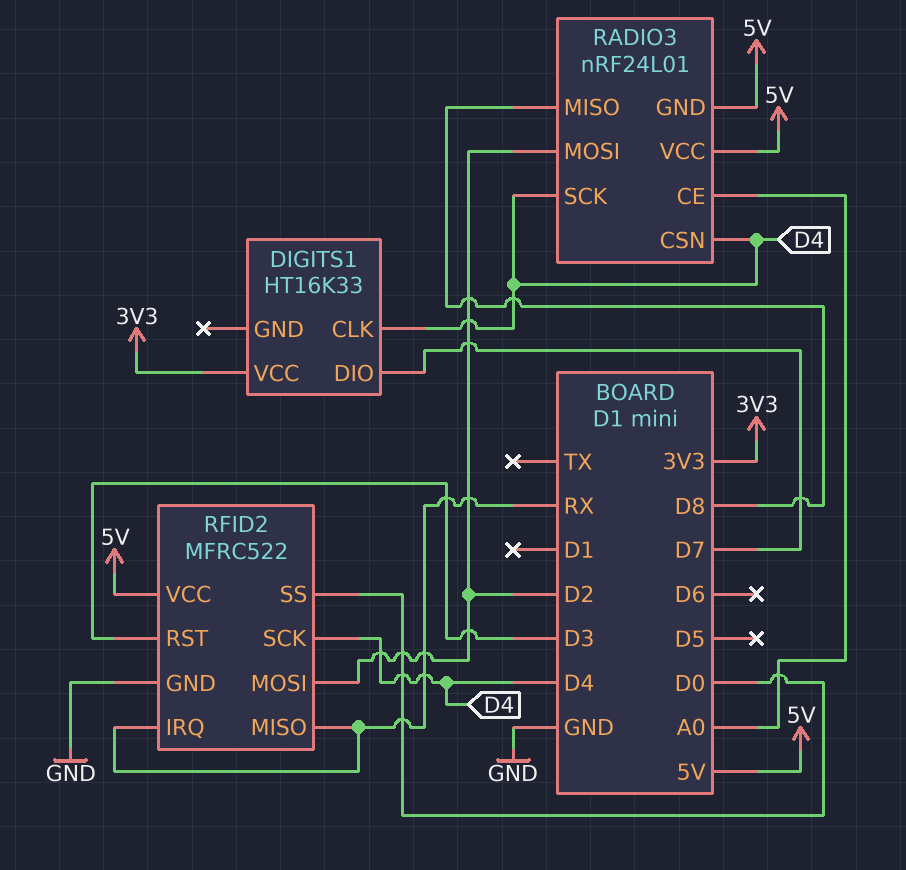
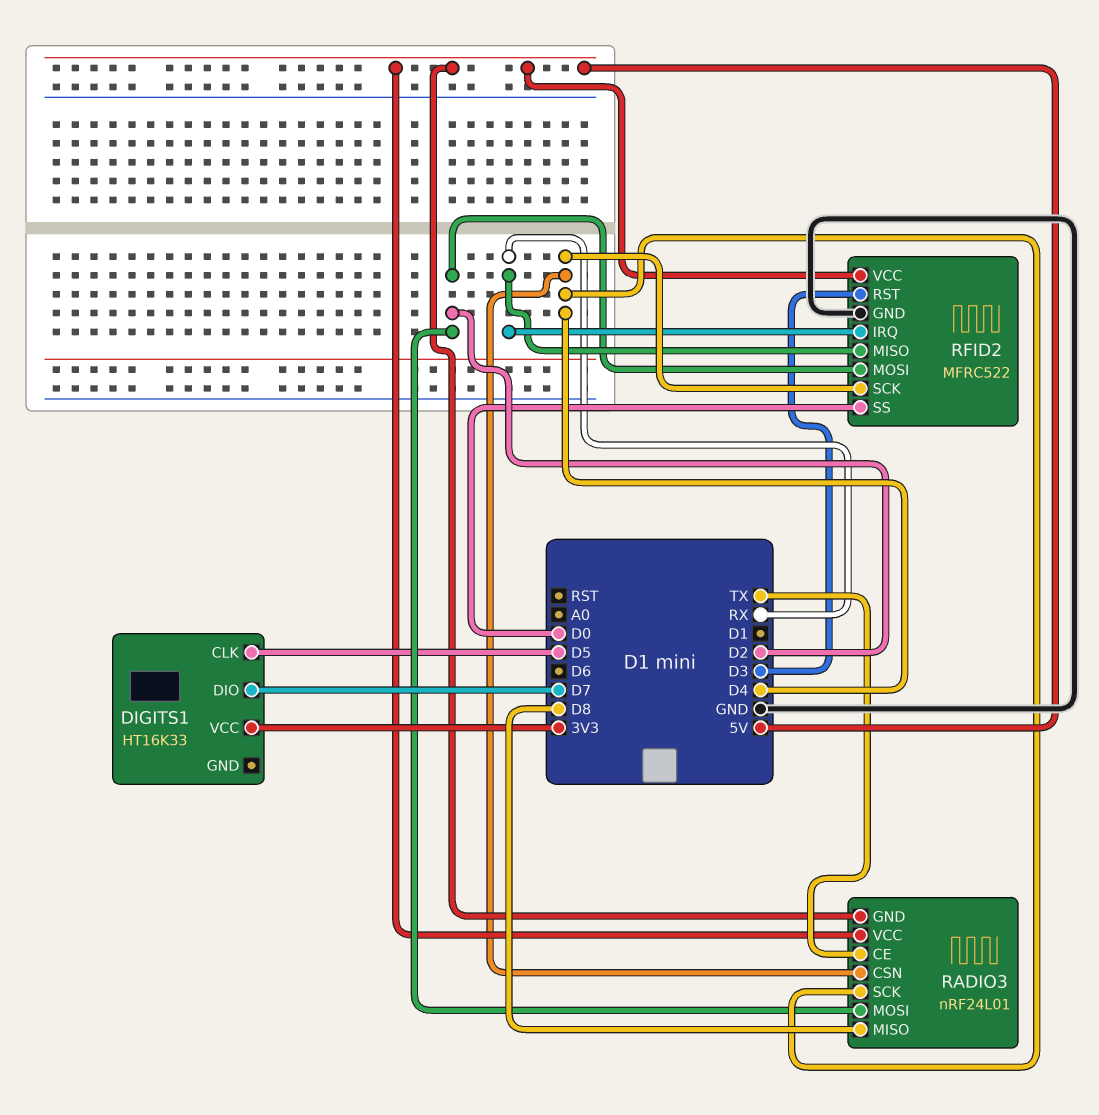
DIGITS1 pin CLK: D4 -> D5
RADIO3 pin CE: A0 -> TX

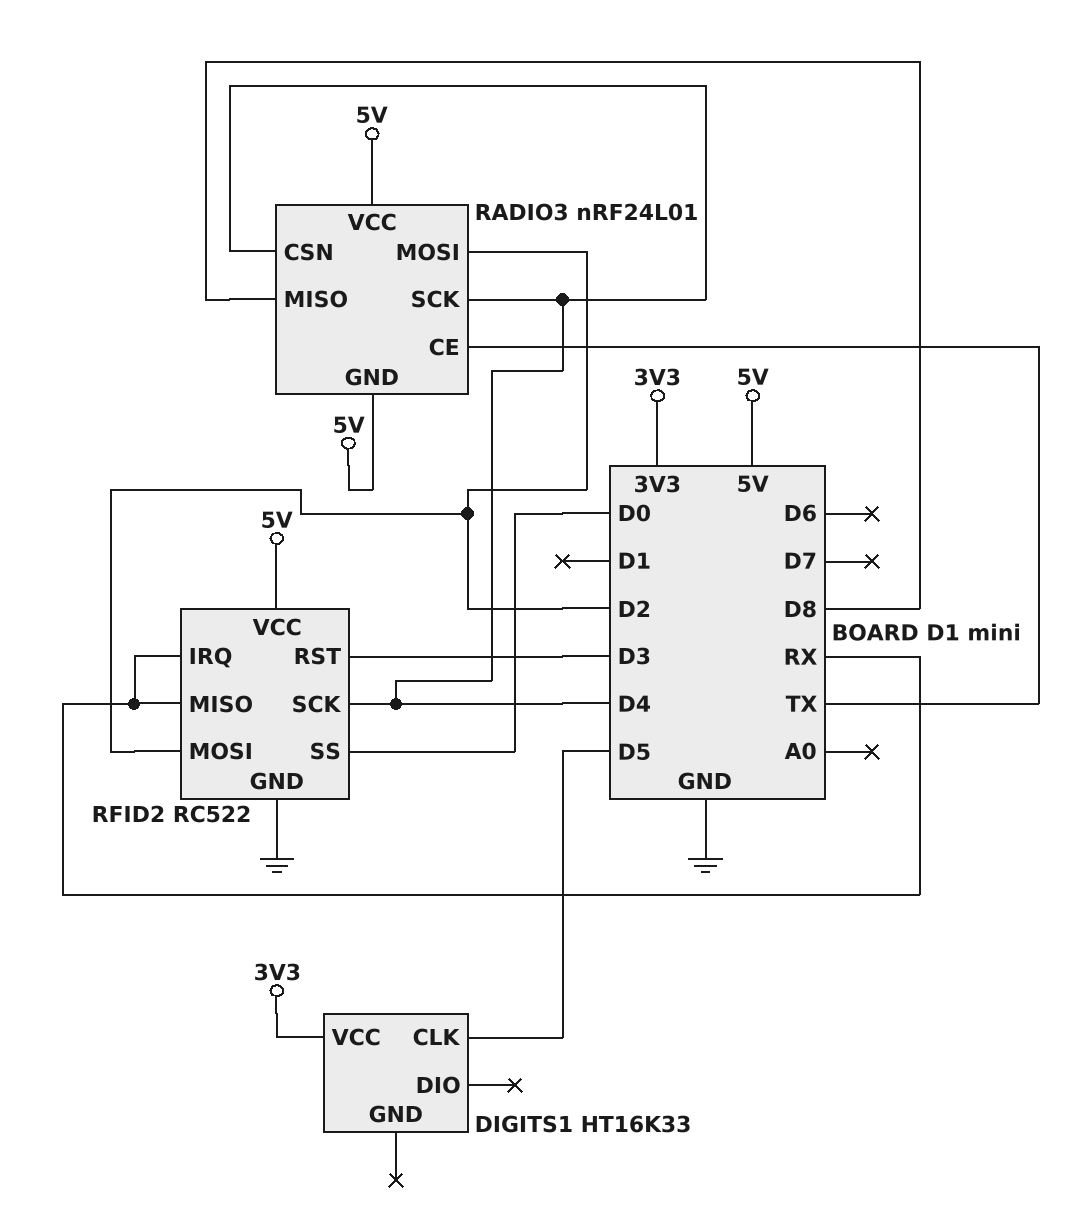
DIGITS1 pin DIO: D7 -> none
RFID2: MFRC522 -> RC522

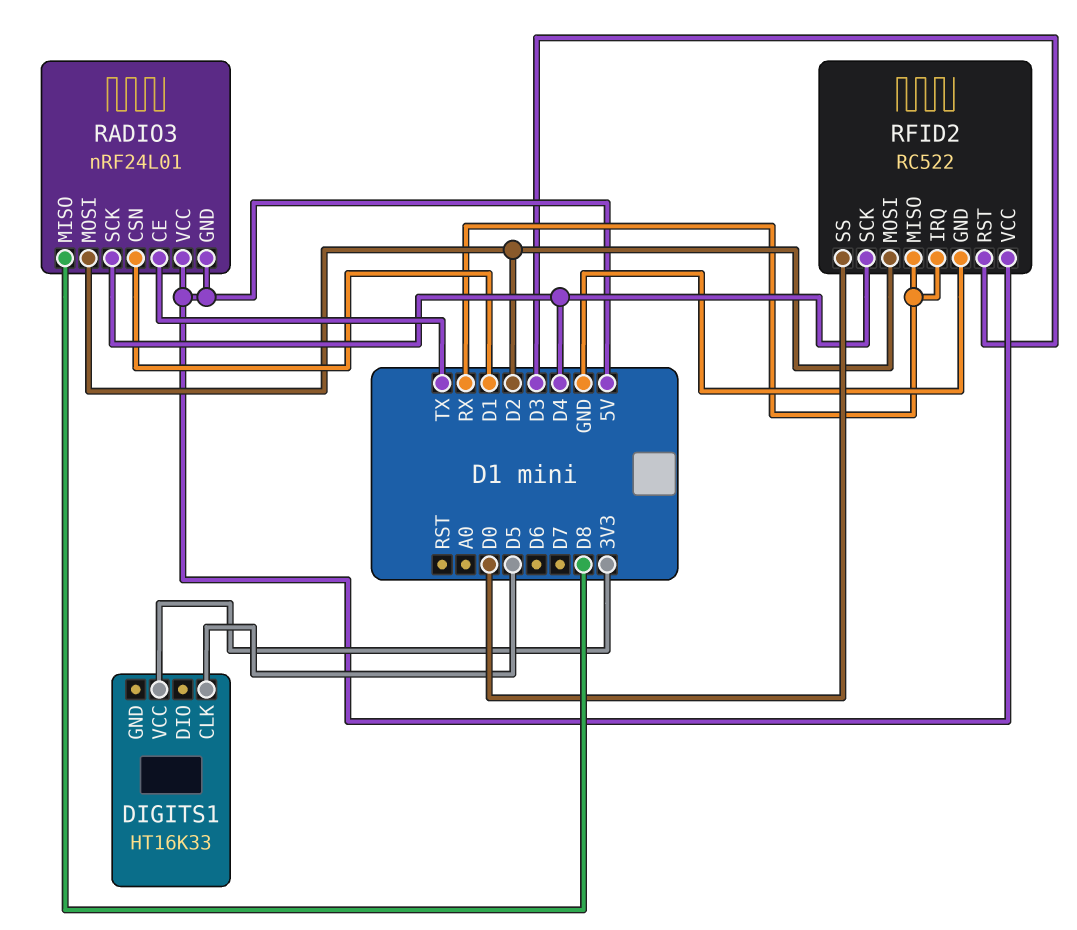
RADIO3 pin CSN: D4 -> D1

